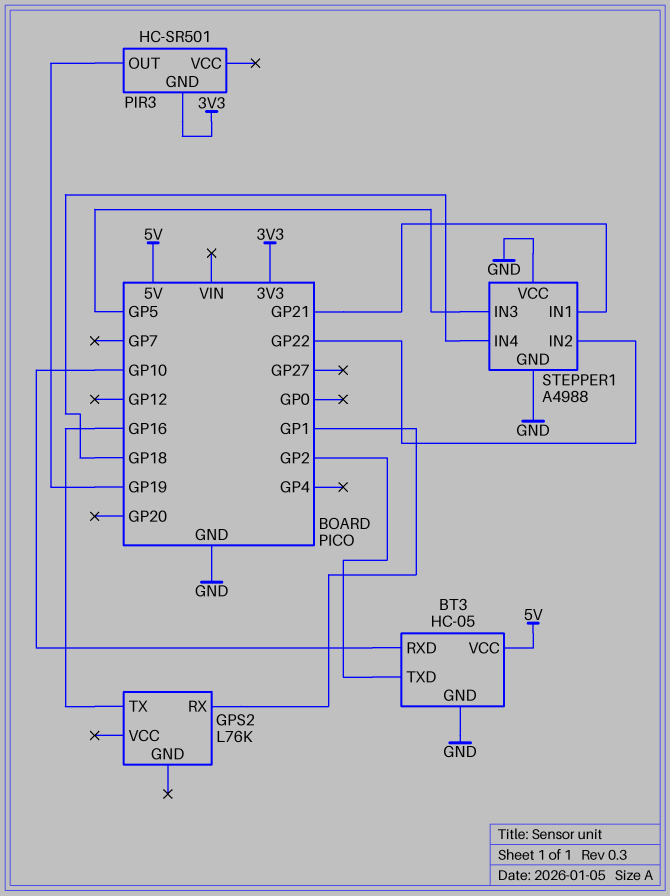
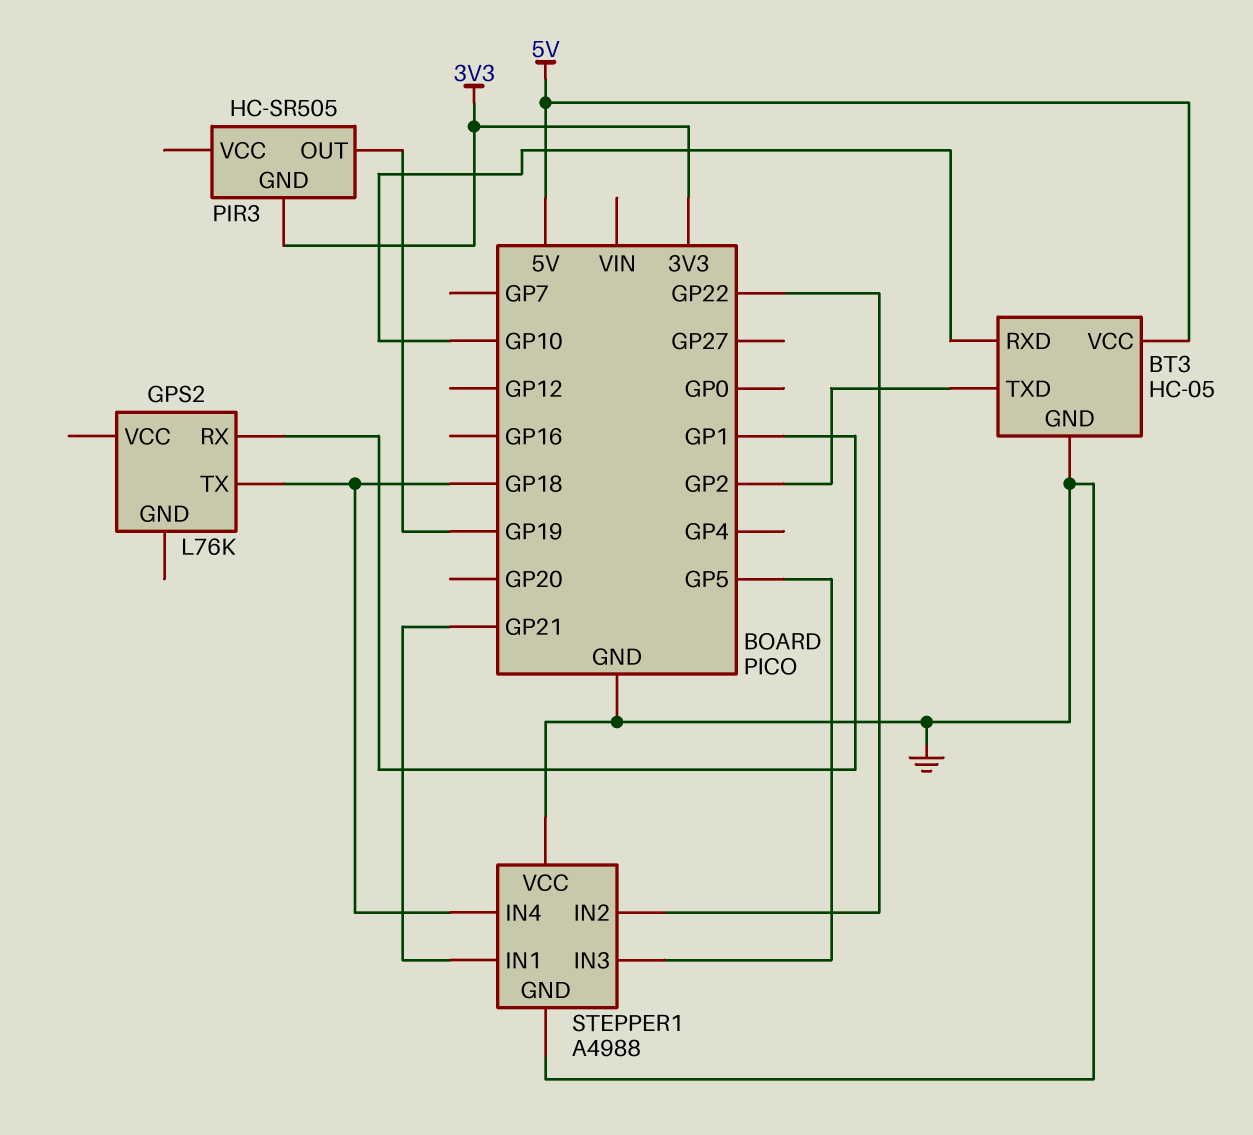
GPS2 pin TX: GP16 -> GP18
PIR3: HC-SR501 -> HC-SR505

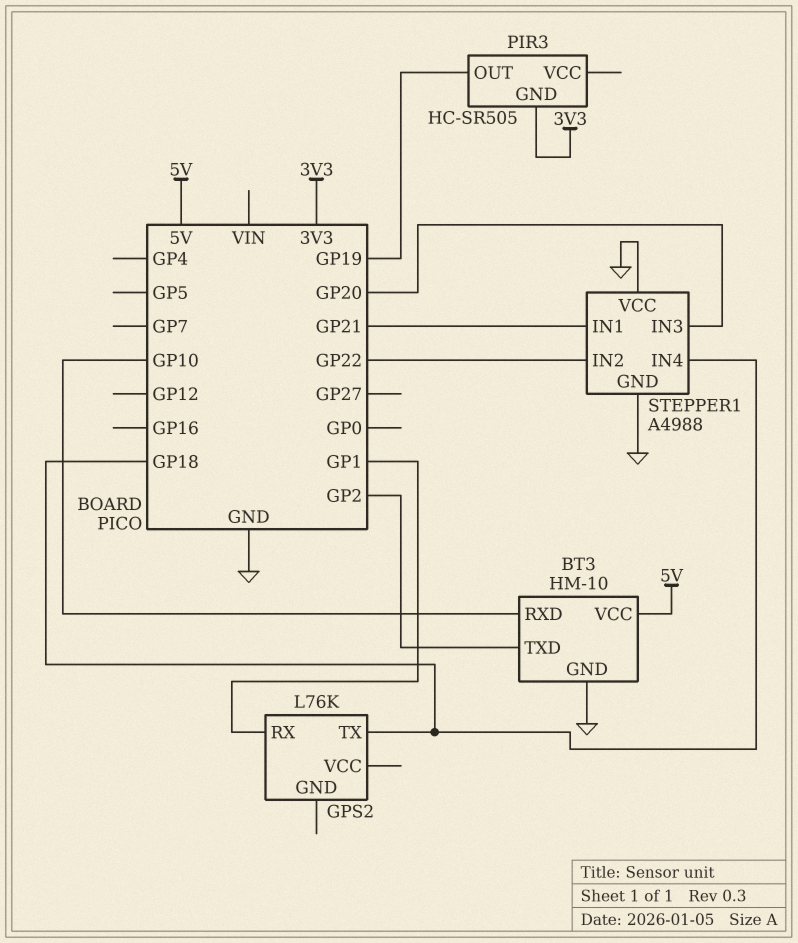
BT3: HC-05 -> HM-10
STEPPER1 pin IN3: GP5 -> GP20

